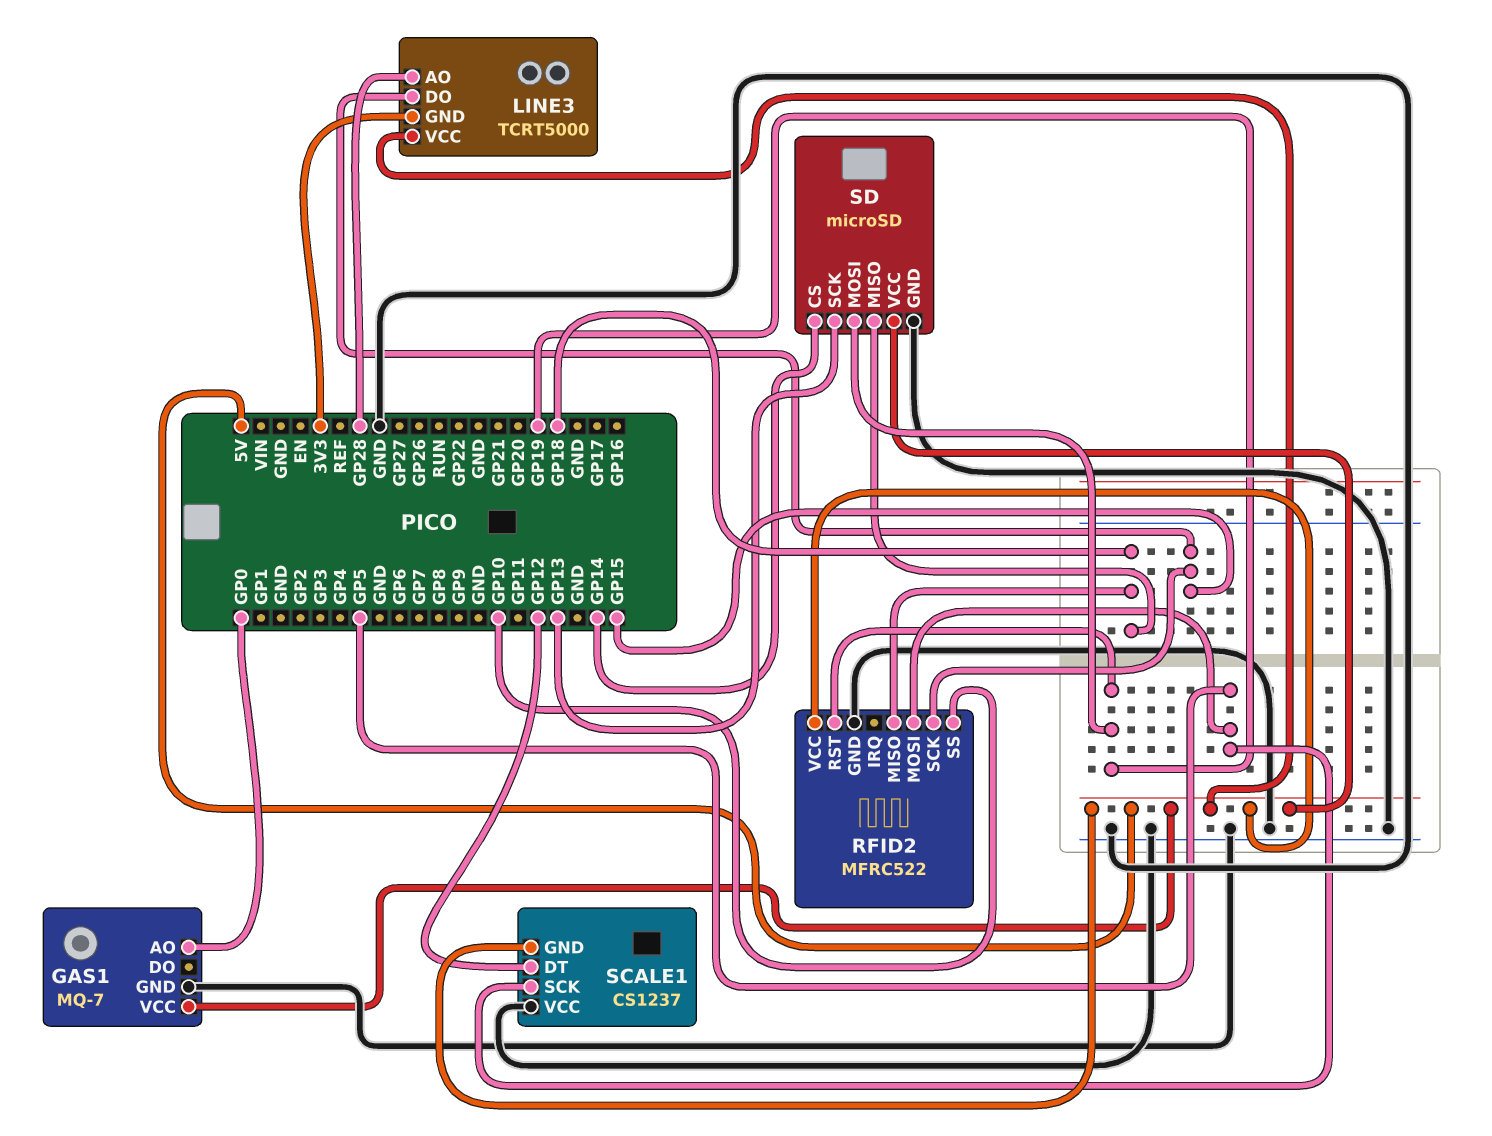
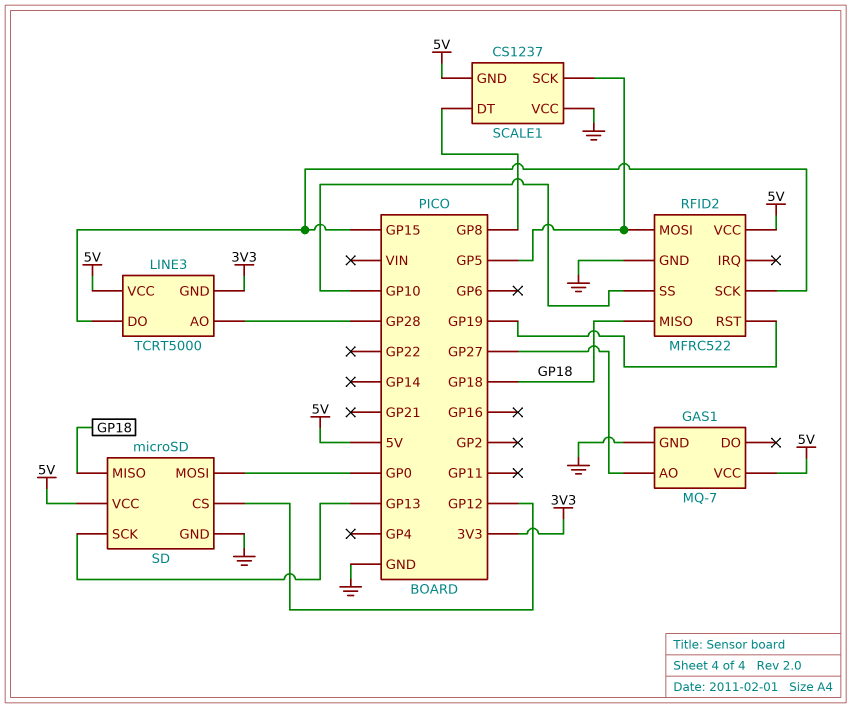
GAS1 pin AO: GP0 -> GP27
SCALE1 pin DT: GP12 -> GP8
SD pin CS: GP14 -> GP12
SD pin MOSI: GP19 -> GP0

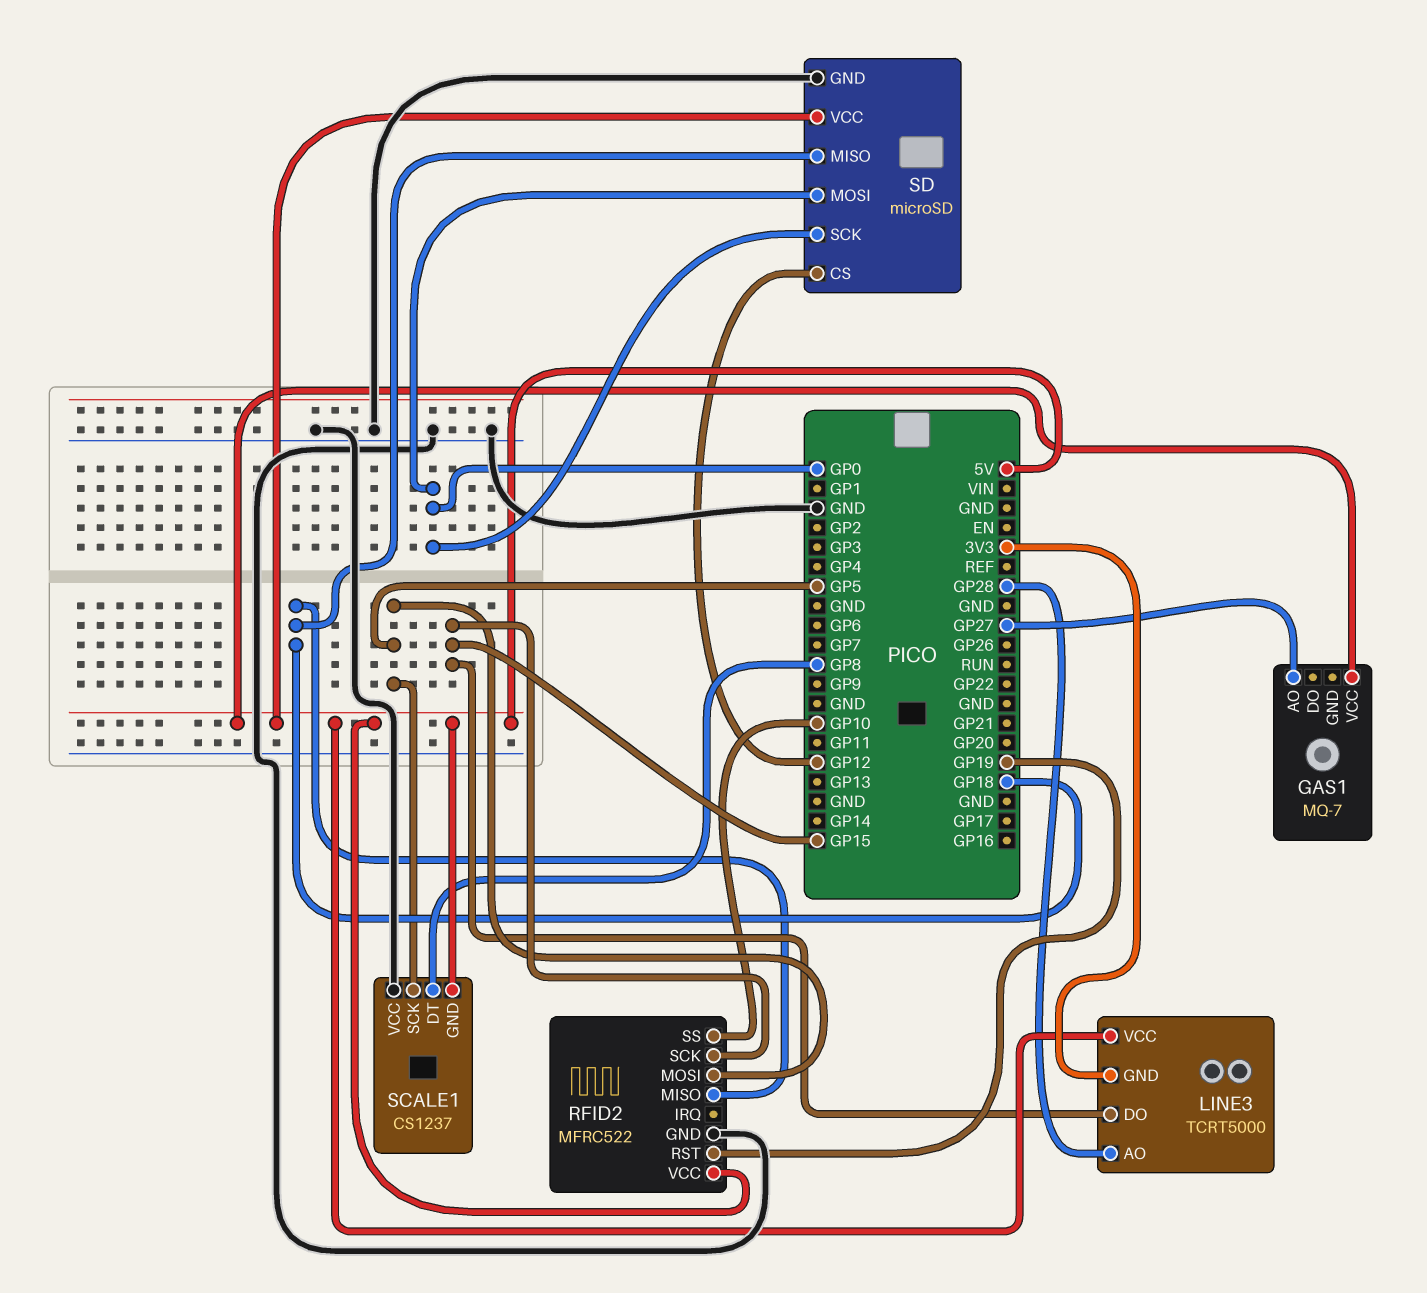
GAS1 pin GND: GND -> none
SD pin SCK: GP13 -> GP0

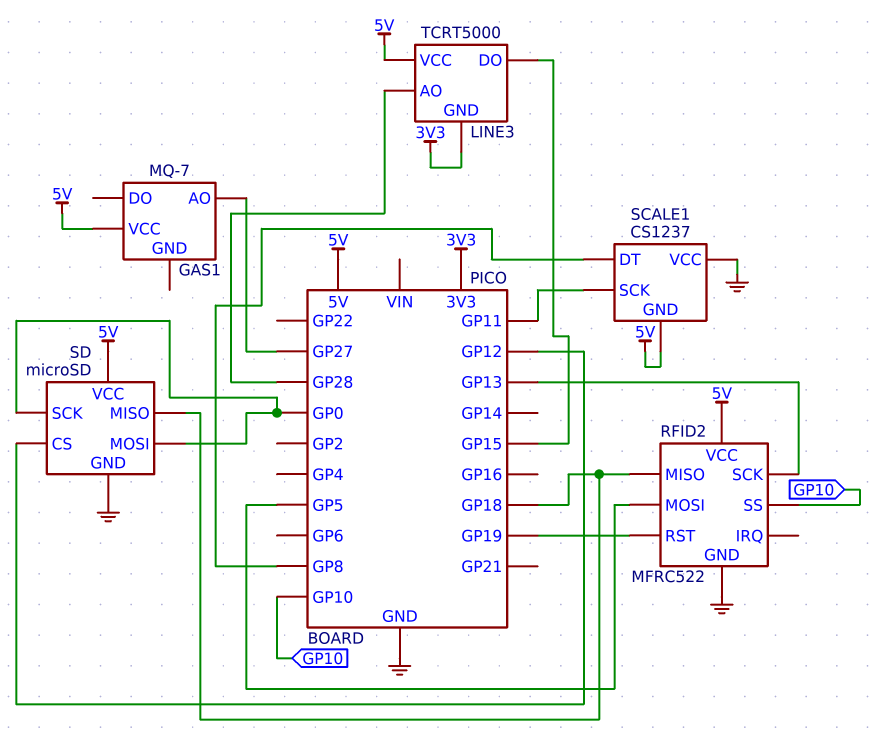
RFID2 pin SCK: GP15 -> GP13
SCALE1 pin SCK: GP5 -> GP11

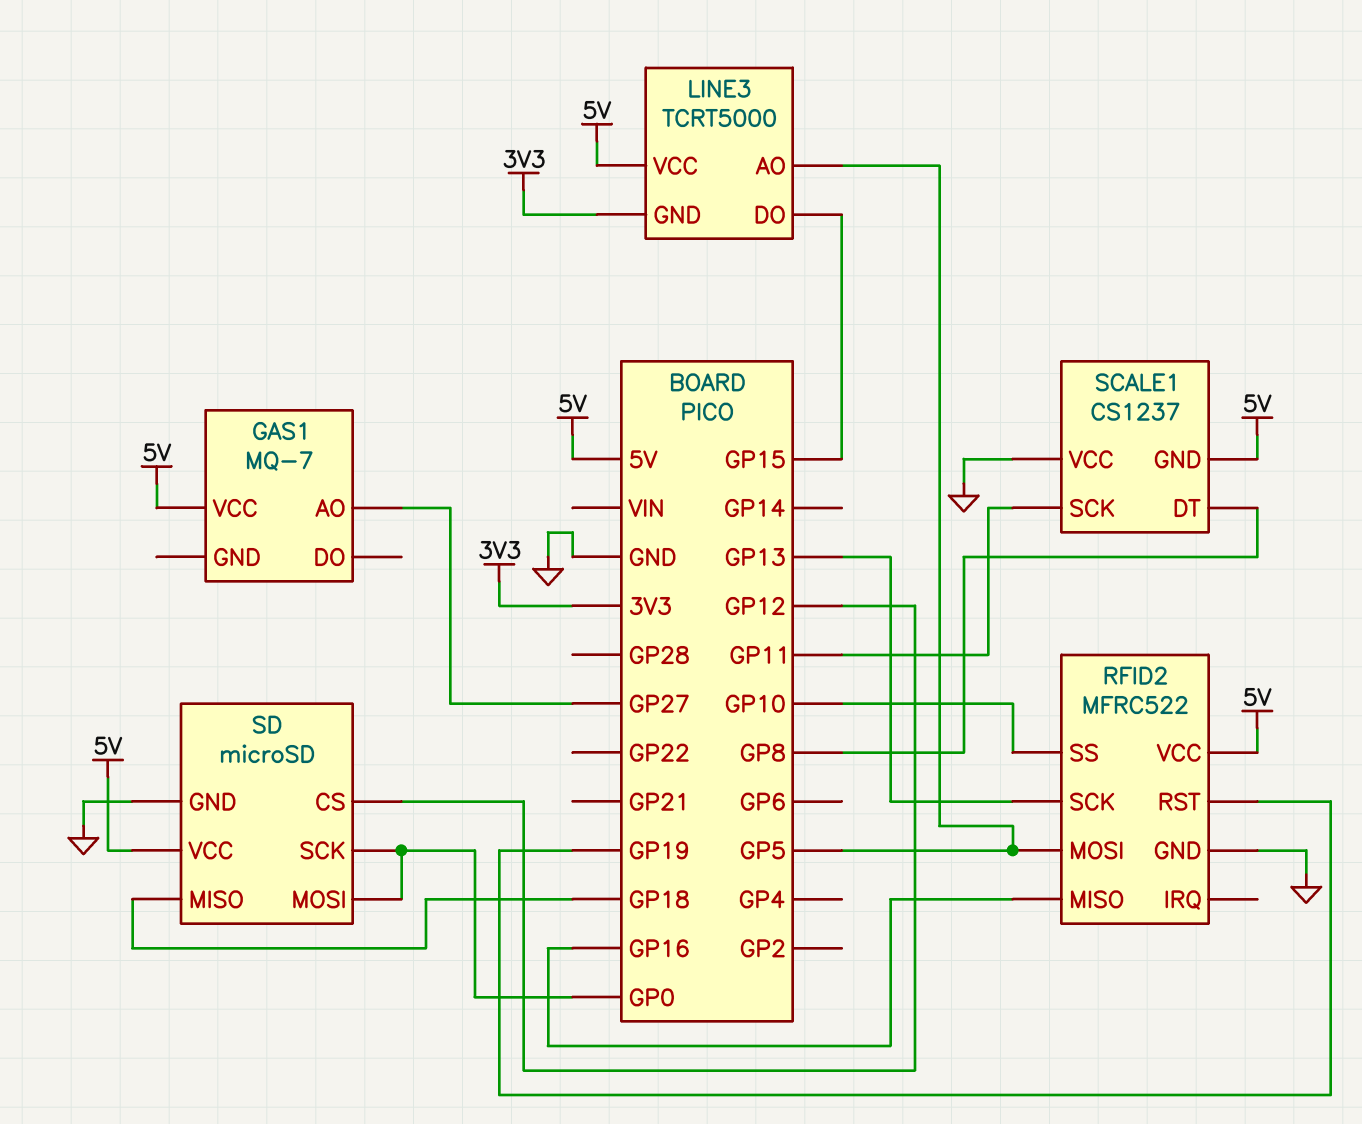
LINE3 pin AO: GP28 -> GP5
RFID2 pin MISO: GP18 -> GP16

